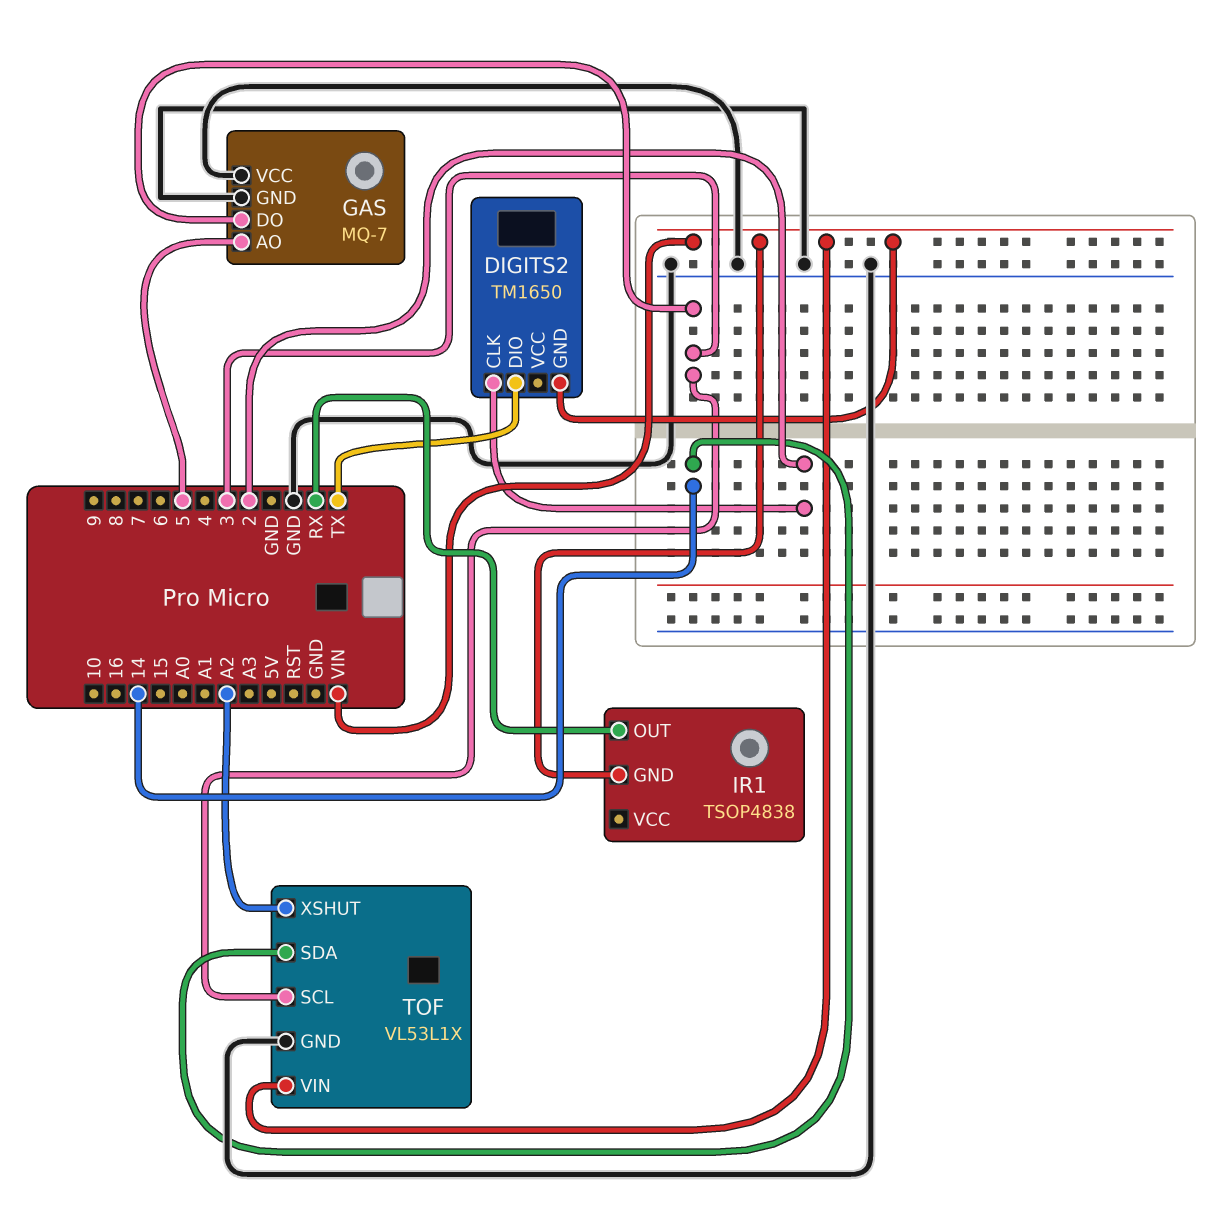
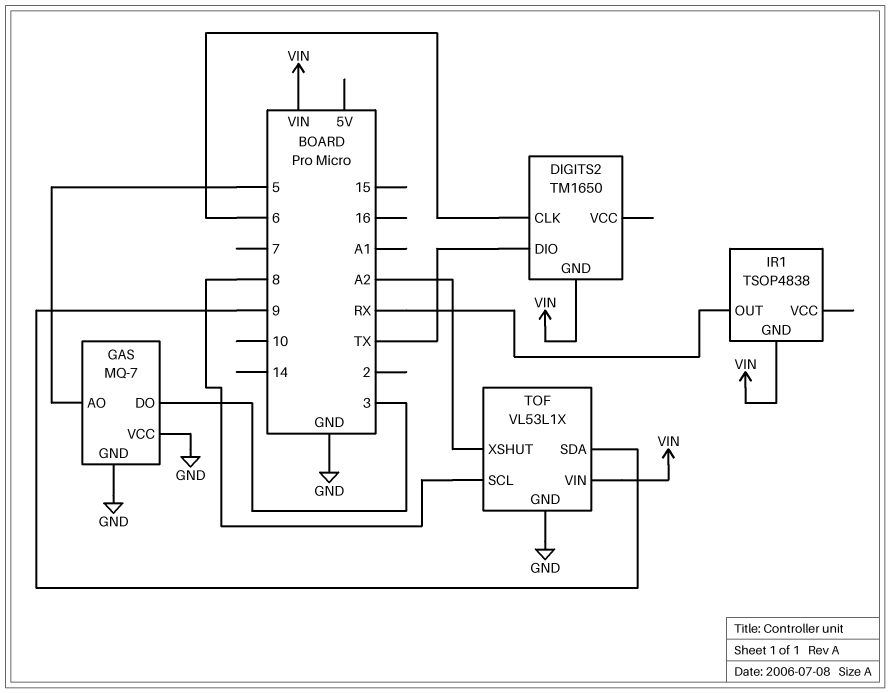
DIGITS2 pin CLK: 2 -> 6
TOF pin SCL: 3 -> 8
TOF pin SDA: 14 -> 9

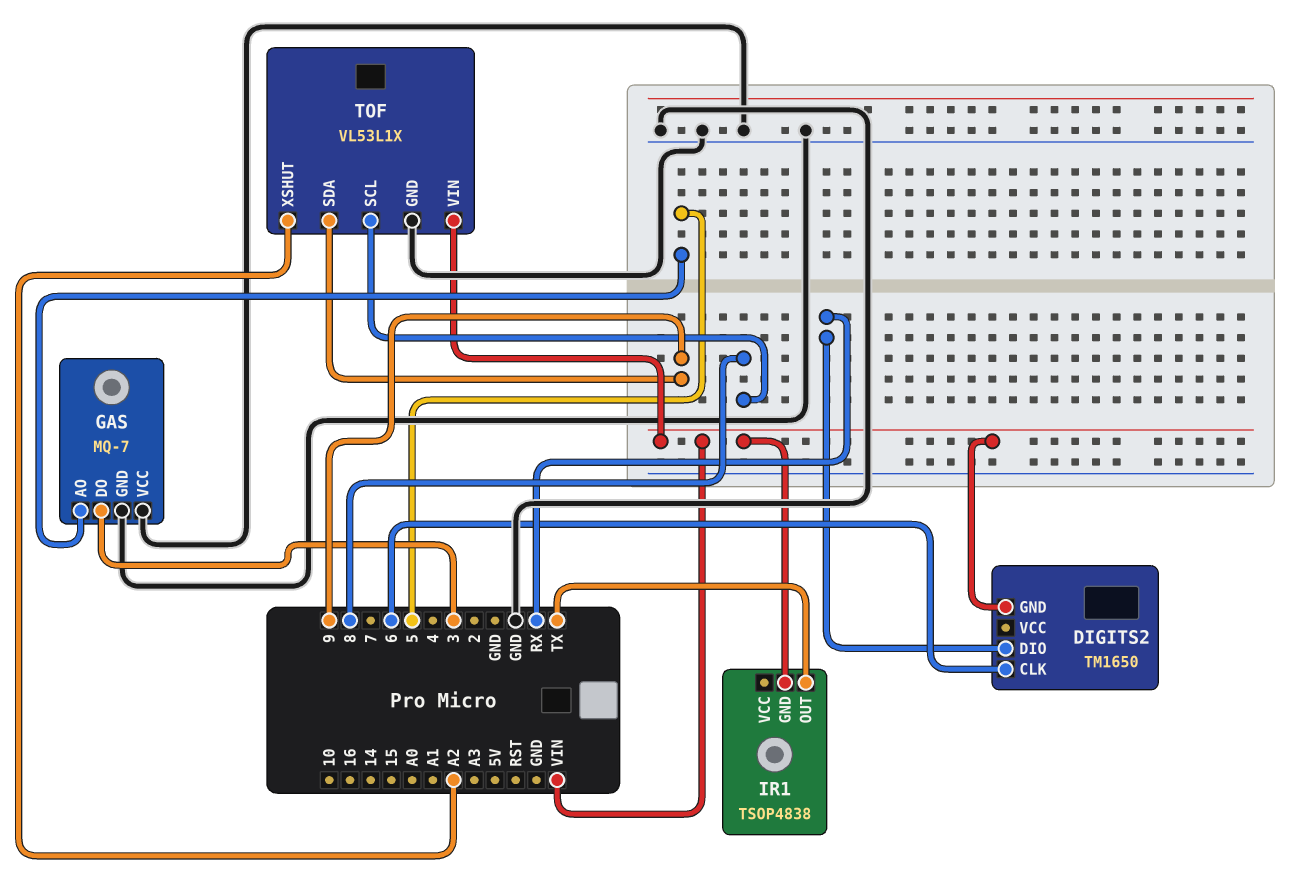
DIGITS2 pin DIO: TX -> RX
IR1 pin OUT: RX -> TX

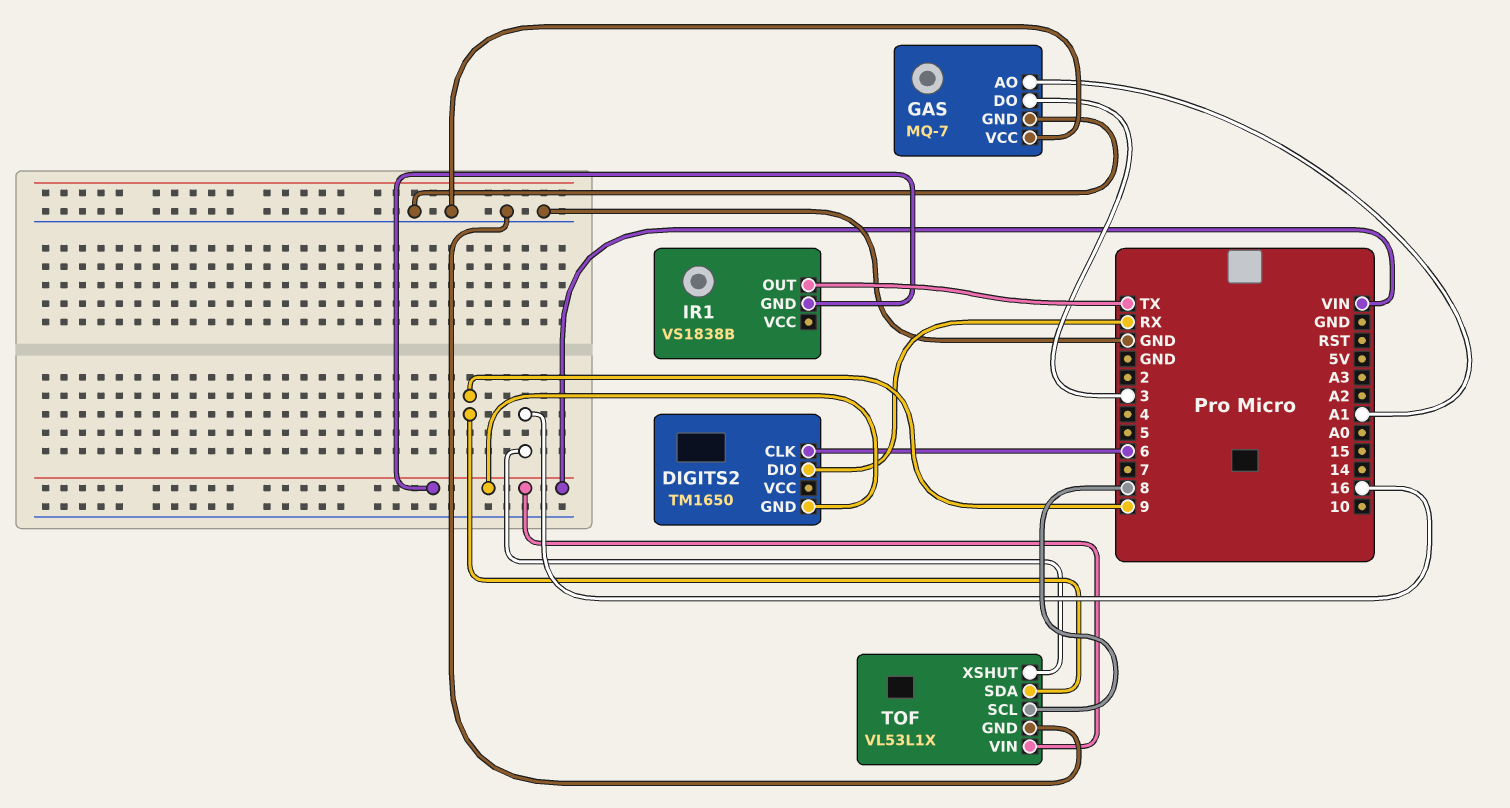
GAS pin AO: 5 -> A1
IR1: TSOP4838 -> VS1838B
TOF pin XSHUT: A2 -> 16

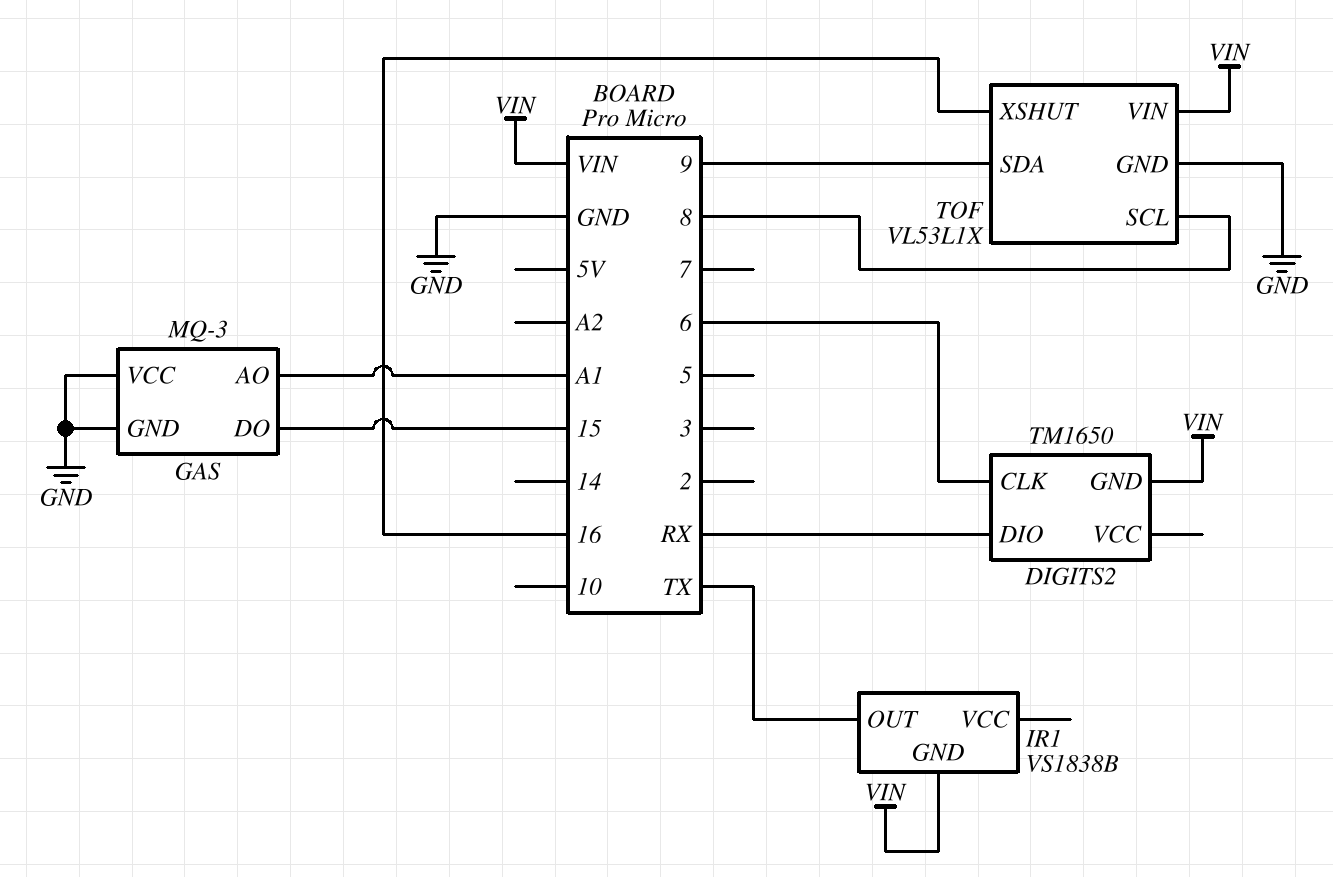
GAS: MQ-7 -> MQ-3
GAS pin DO: 3 -> 15

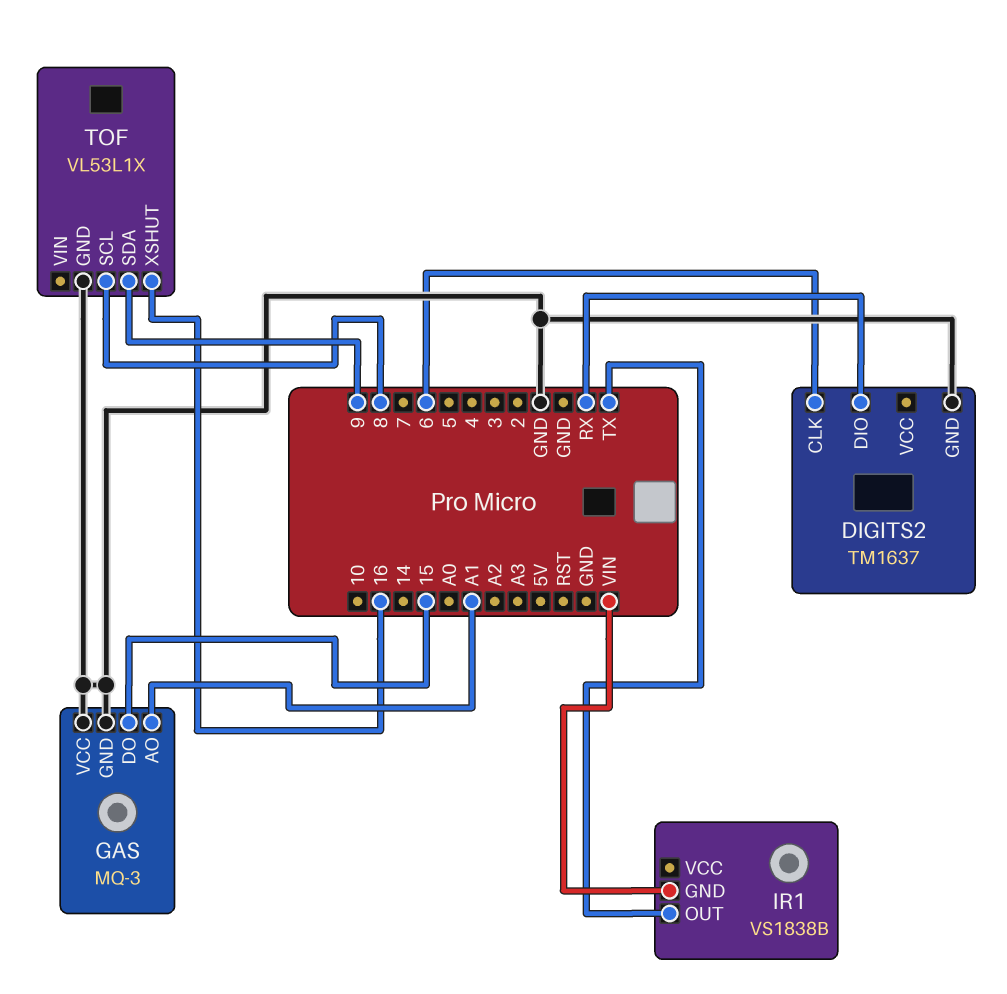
DIGITS2: TM1650 -> TM1637
DIGITS2 pin GND: VIN -> GND
TOF pin VIN: VIN -> none

